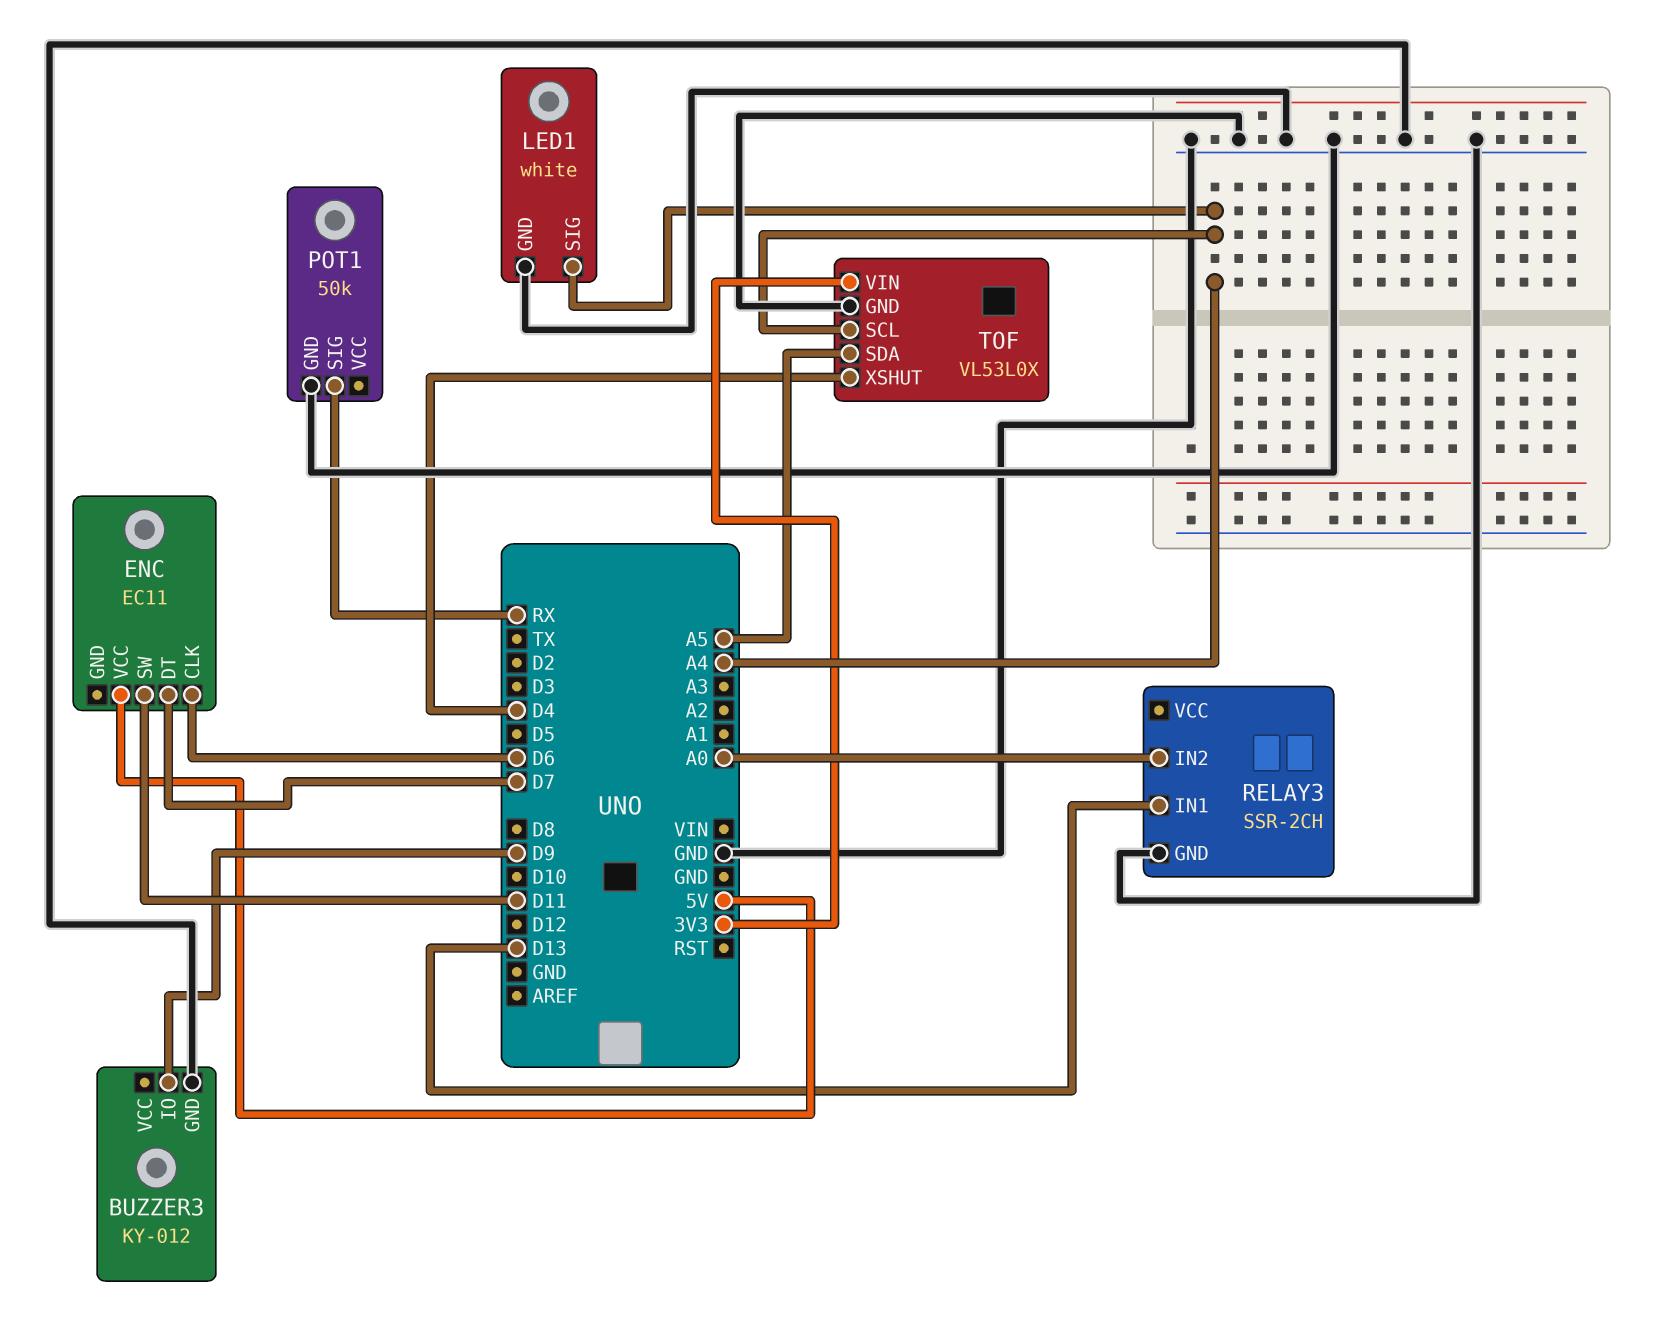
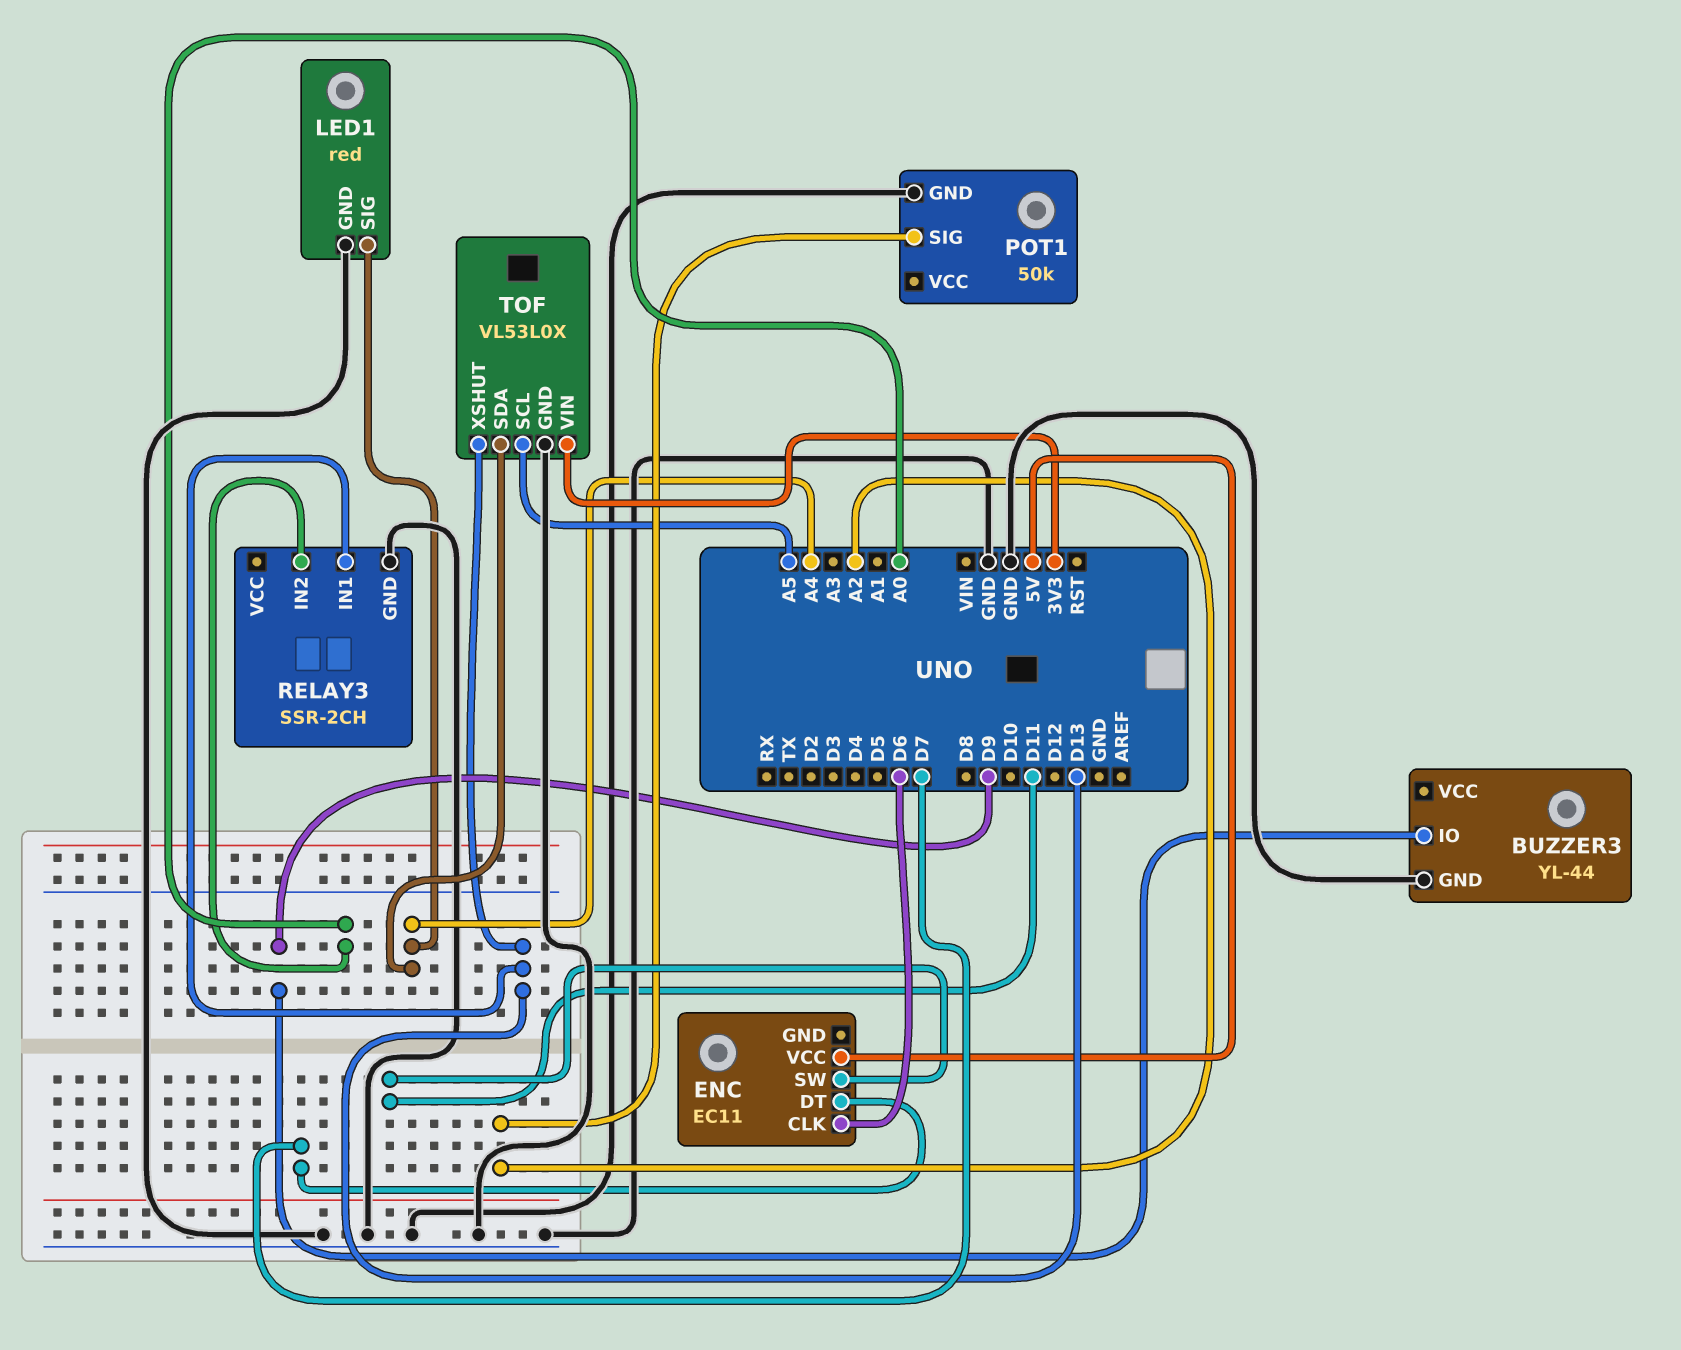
BUZZER3: KY-012 -> YL-44
LED1: white -> red
POT1 pin SIG: RX -> A2
TOF pin SCL: A4 -> A5
TOF pin SDA: A5 -> A4
TOF pin XSHUT: D4 -> D13

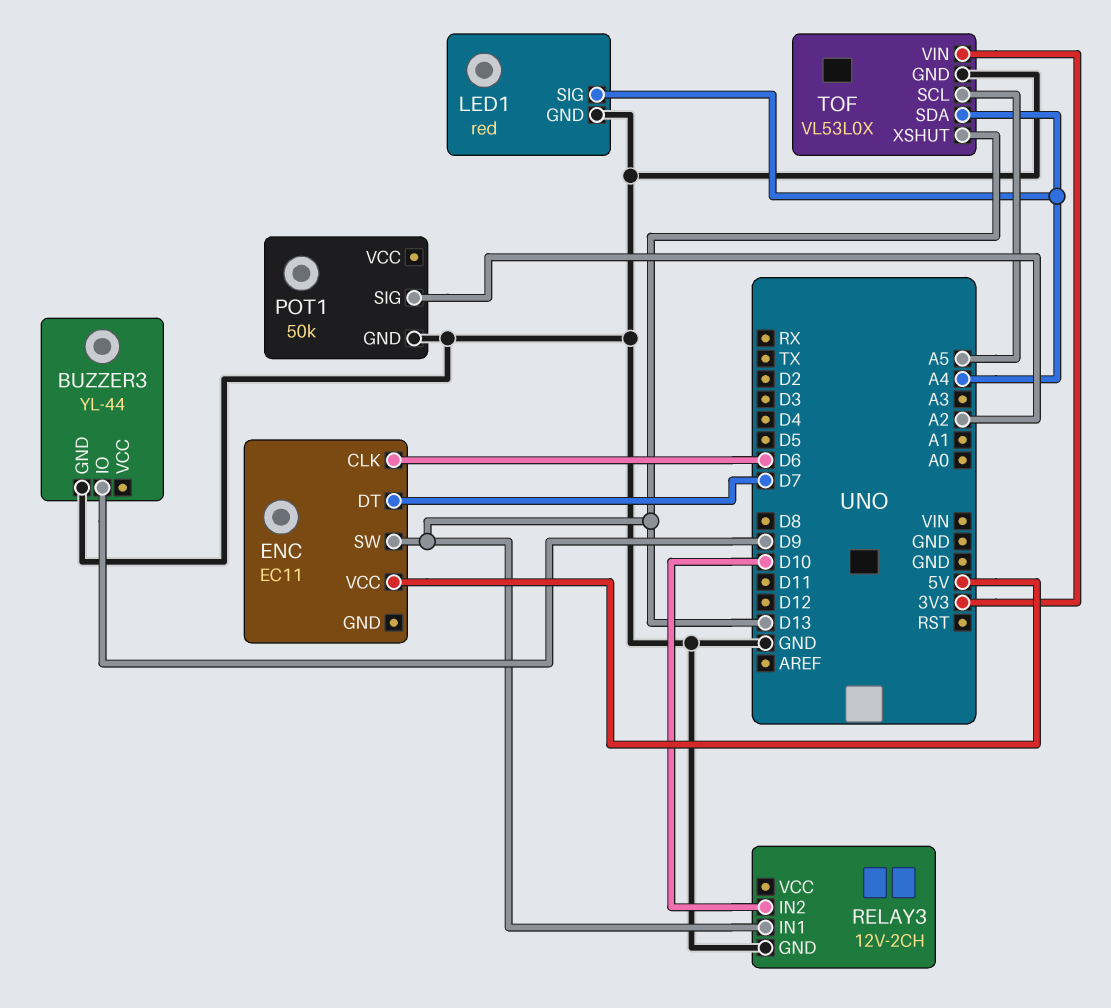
ENC pin SW: D11 -> D13
RELAY3: SSR-2CH -> 12V-2CH
RELAY3 pin IN2: A0 -> D10

